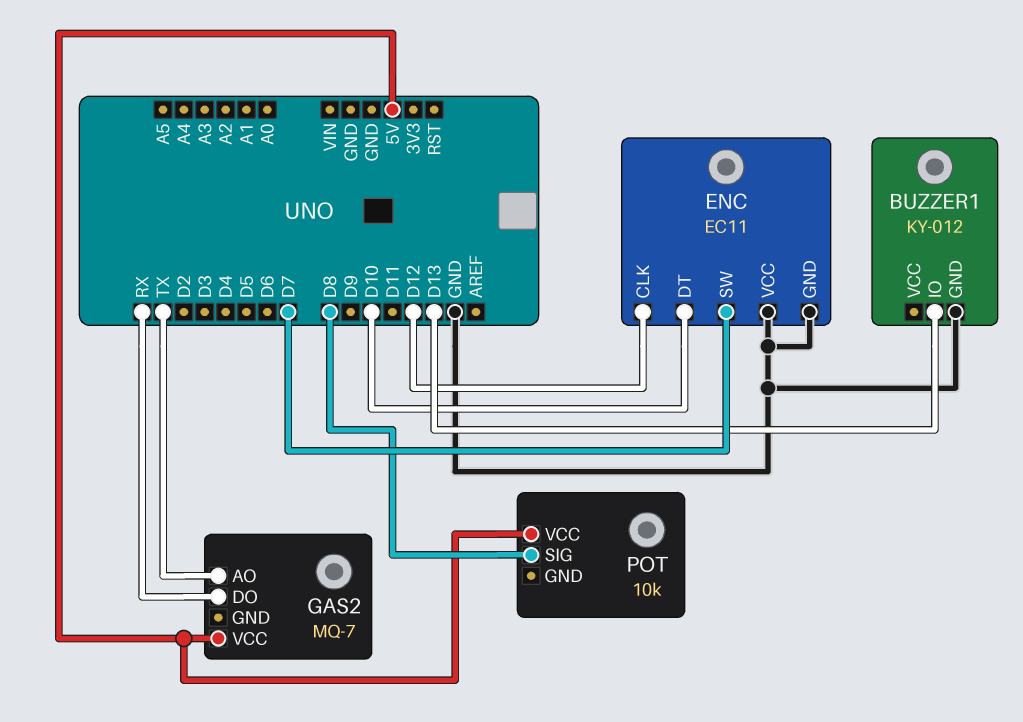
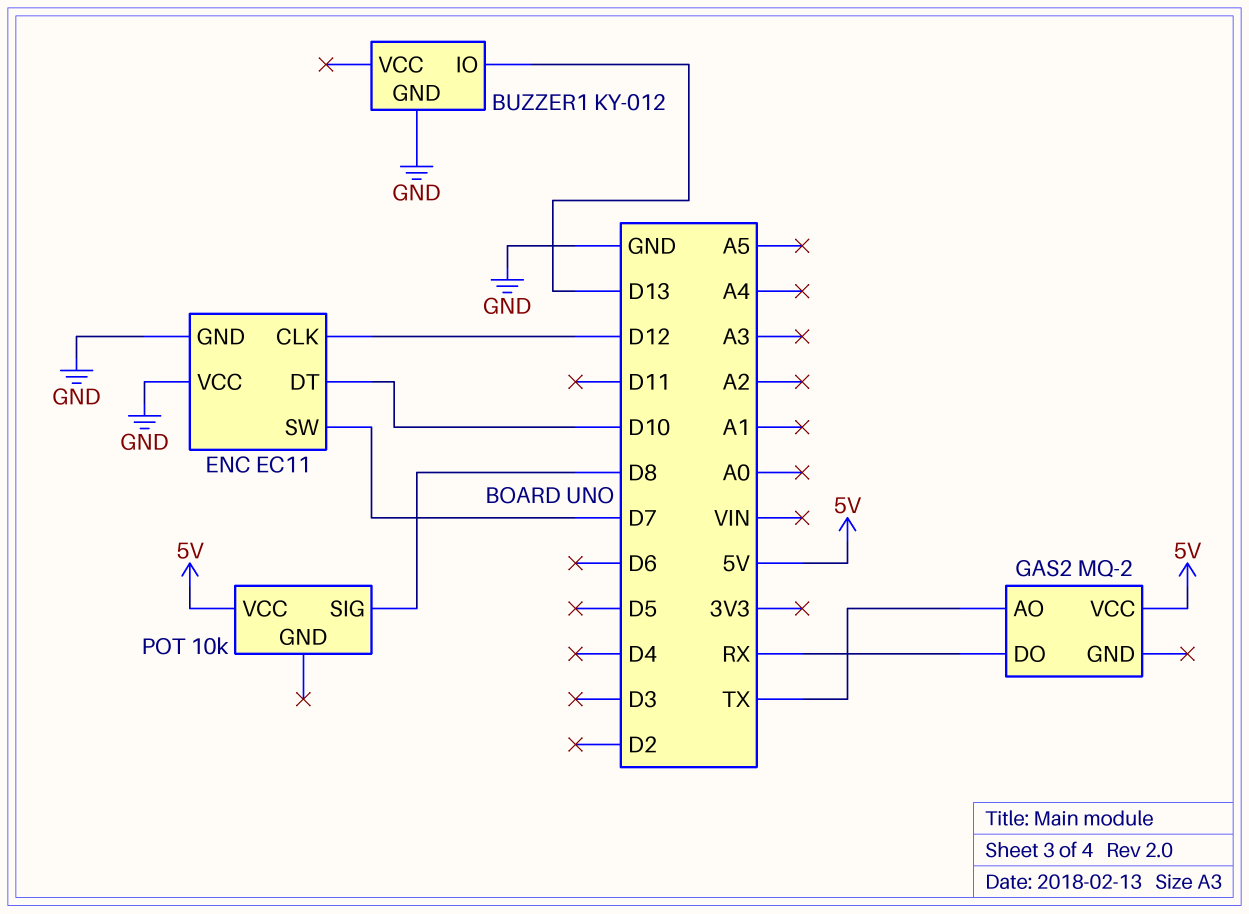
GAS2: MQ-7 -> MQ-2

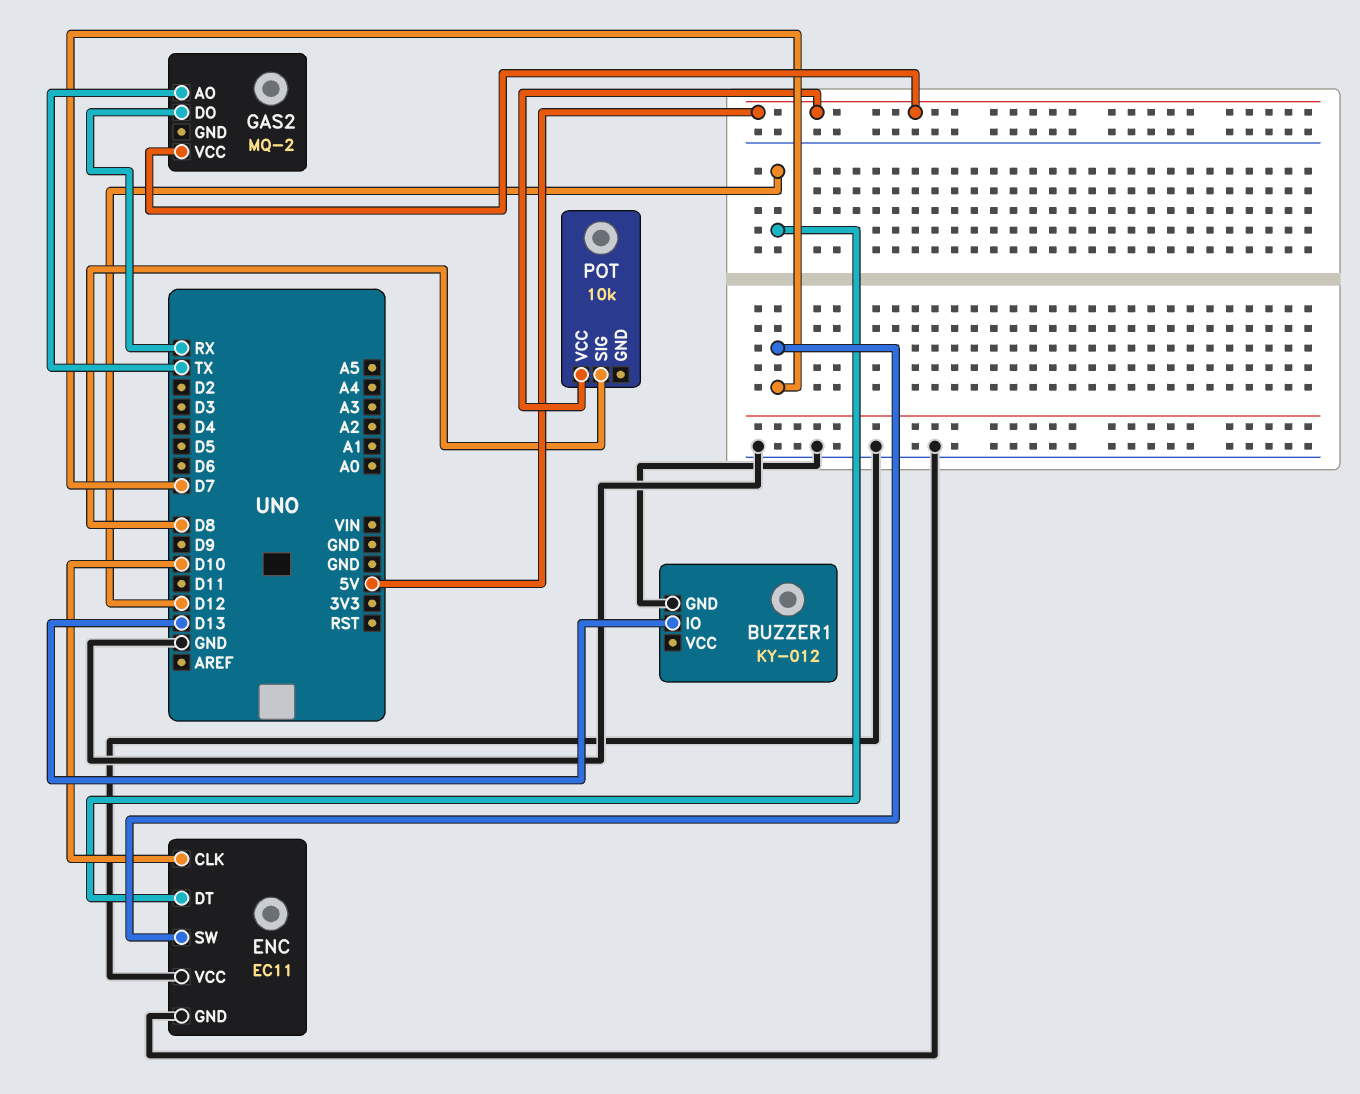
ENC pin CLK: D12 -> D10
ENC pin DT: D10 -> D12

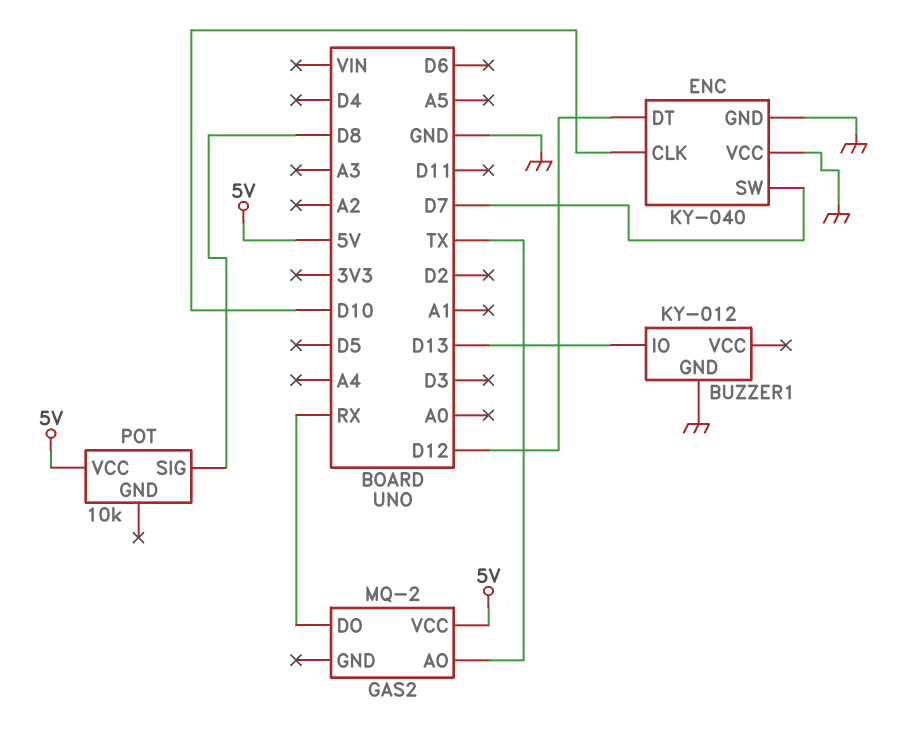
ENC: EC11 -> KY-040

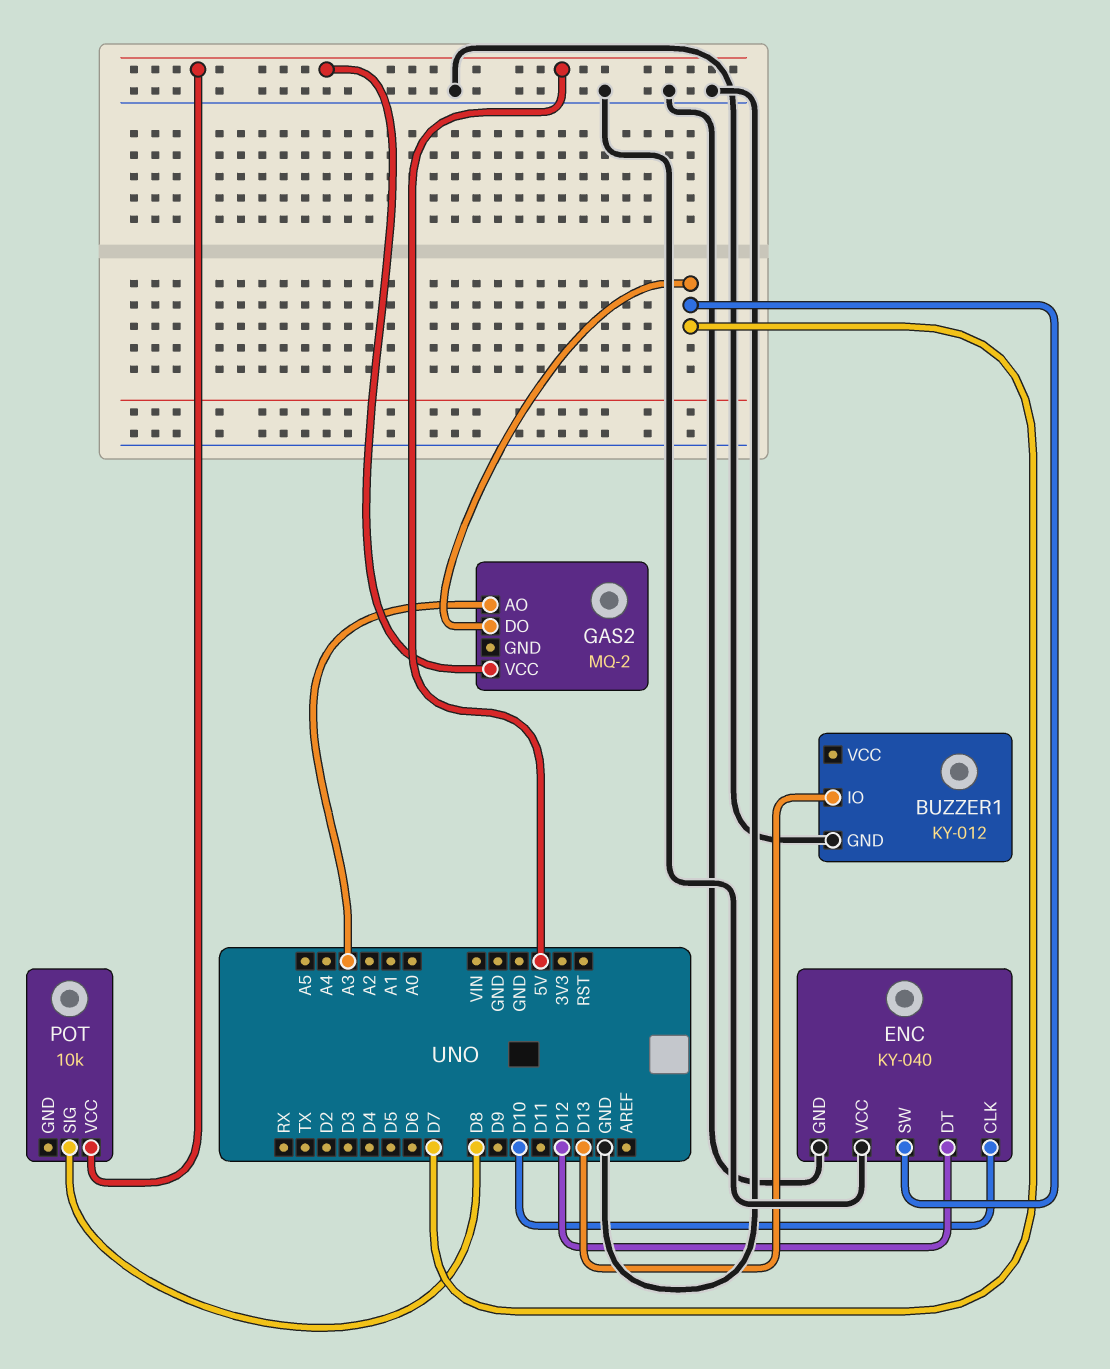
GAS2 pin AO: TX -> A3
GAS2 pin DO: RX -> D7

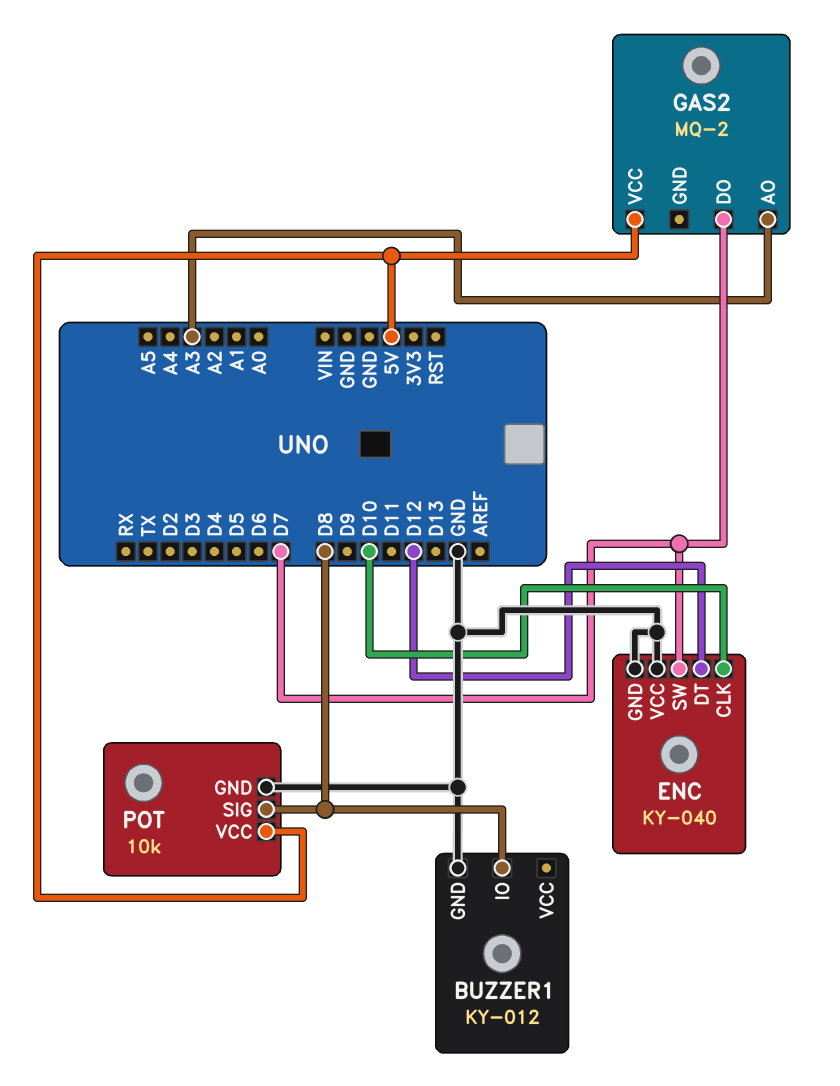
BUZZER1 pin IO: D13 -> D8
POT pin GND: none -> GND

